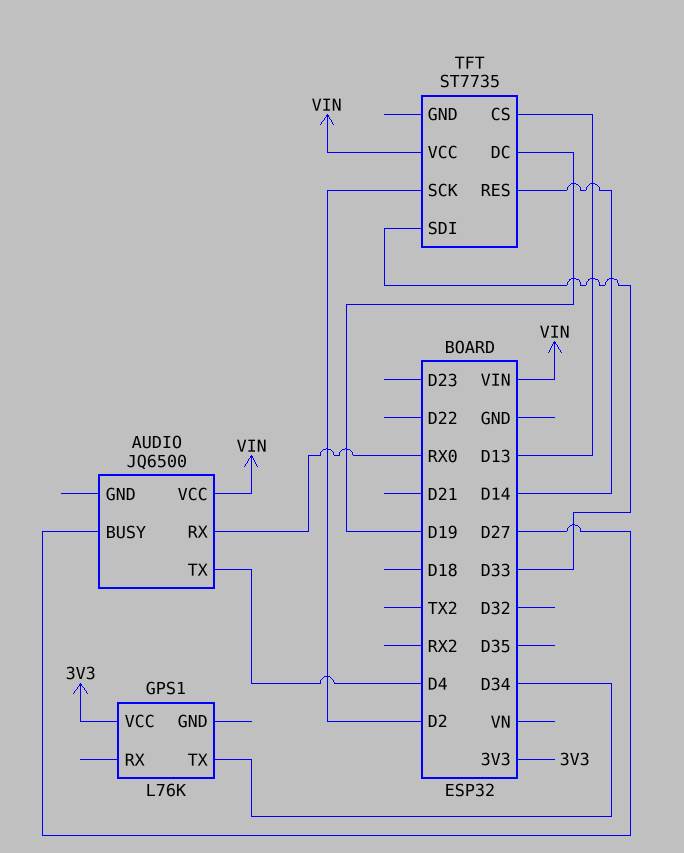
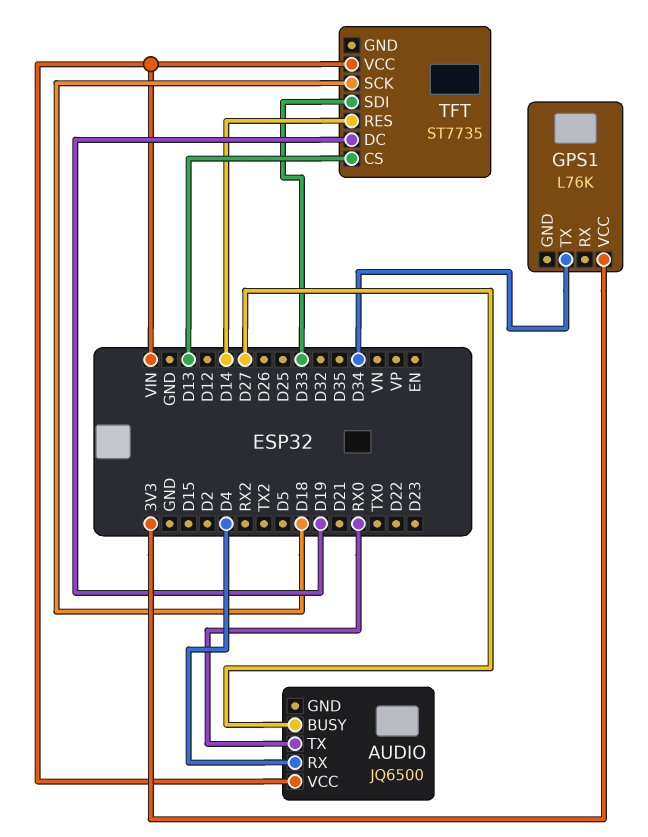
AUDIO pin RX: RX0 -> D4
AUDIO pin TX: D4 -> RX0
TFT pin SCK: D2 -> D18

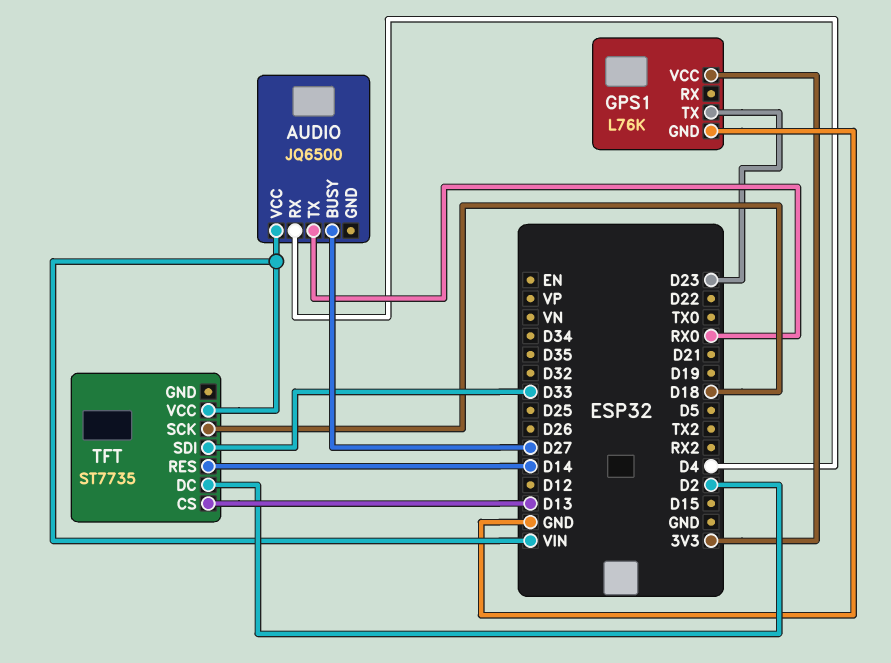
GPS1 pin GND: none -> GND
GPS1 pin TX: D34 -> D23
TFT pin DC: D19 -> D2

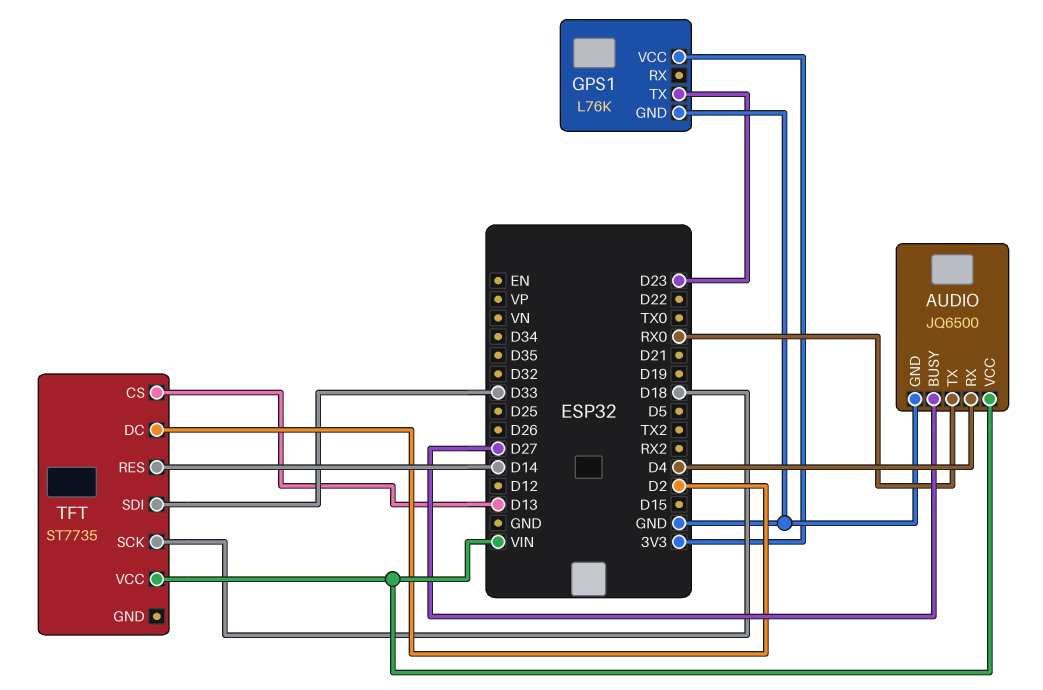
AUDIO pin GND: none -> GND

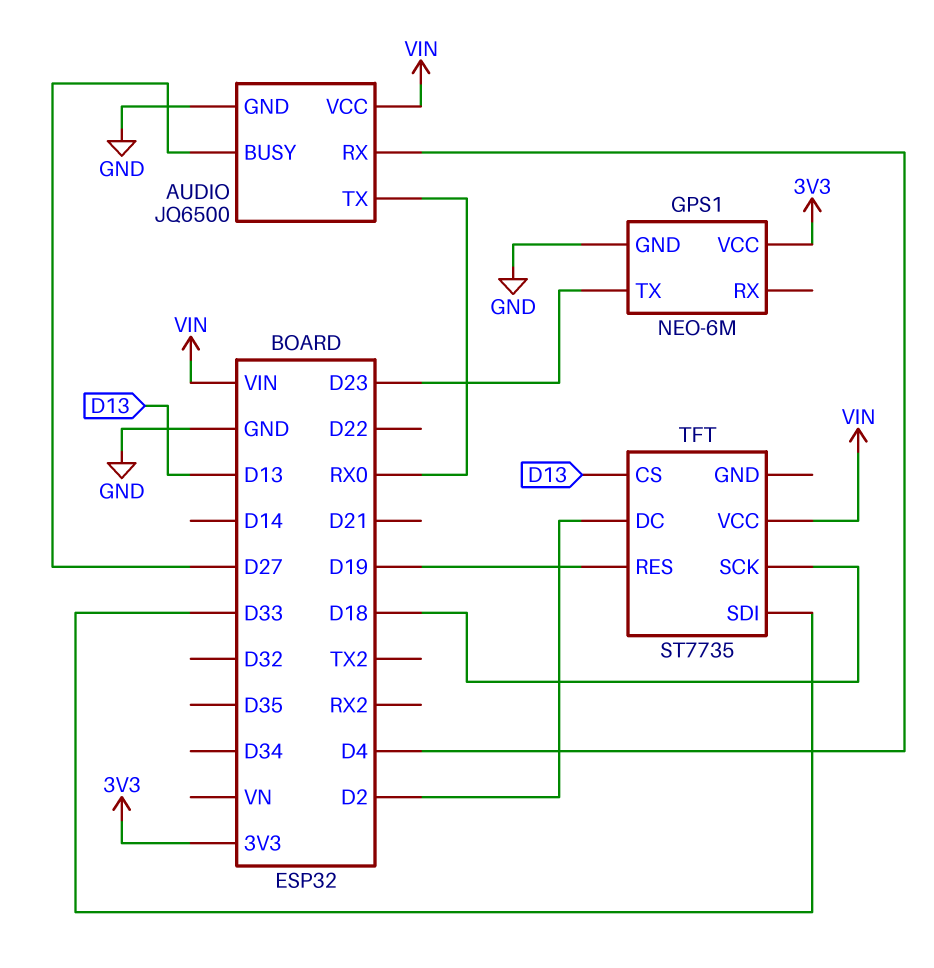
GPS1: L76K -> NEO-6M
TFT pin RES: D14 -> D19

